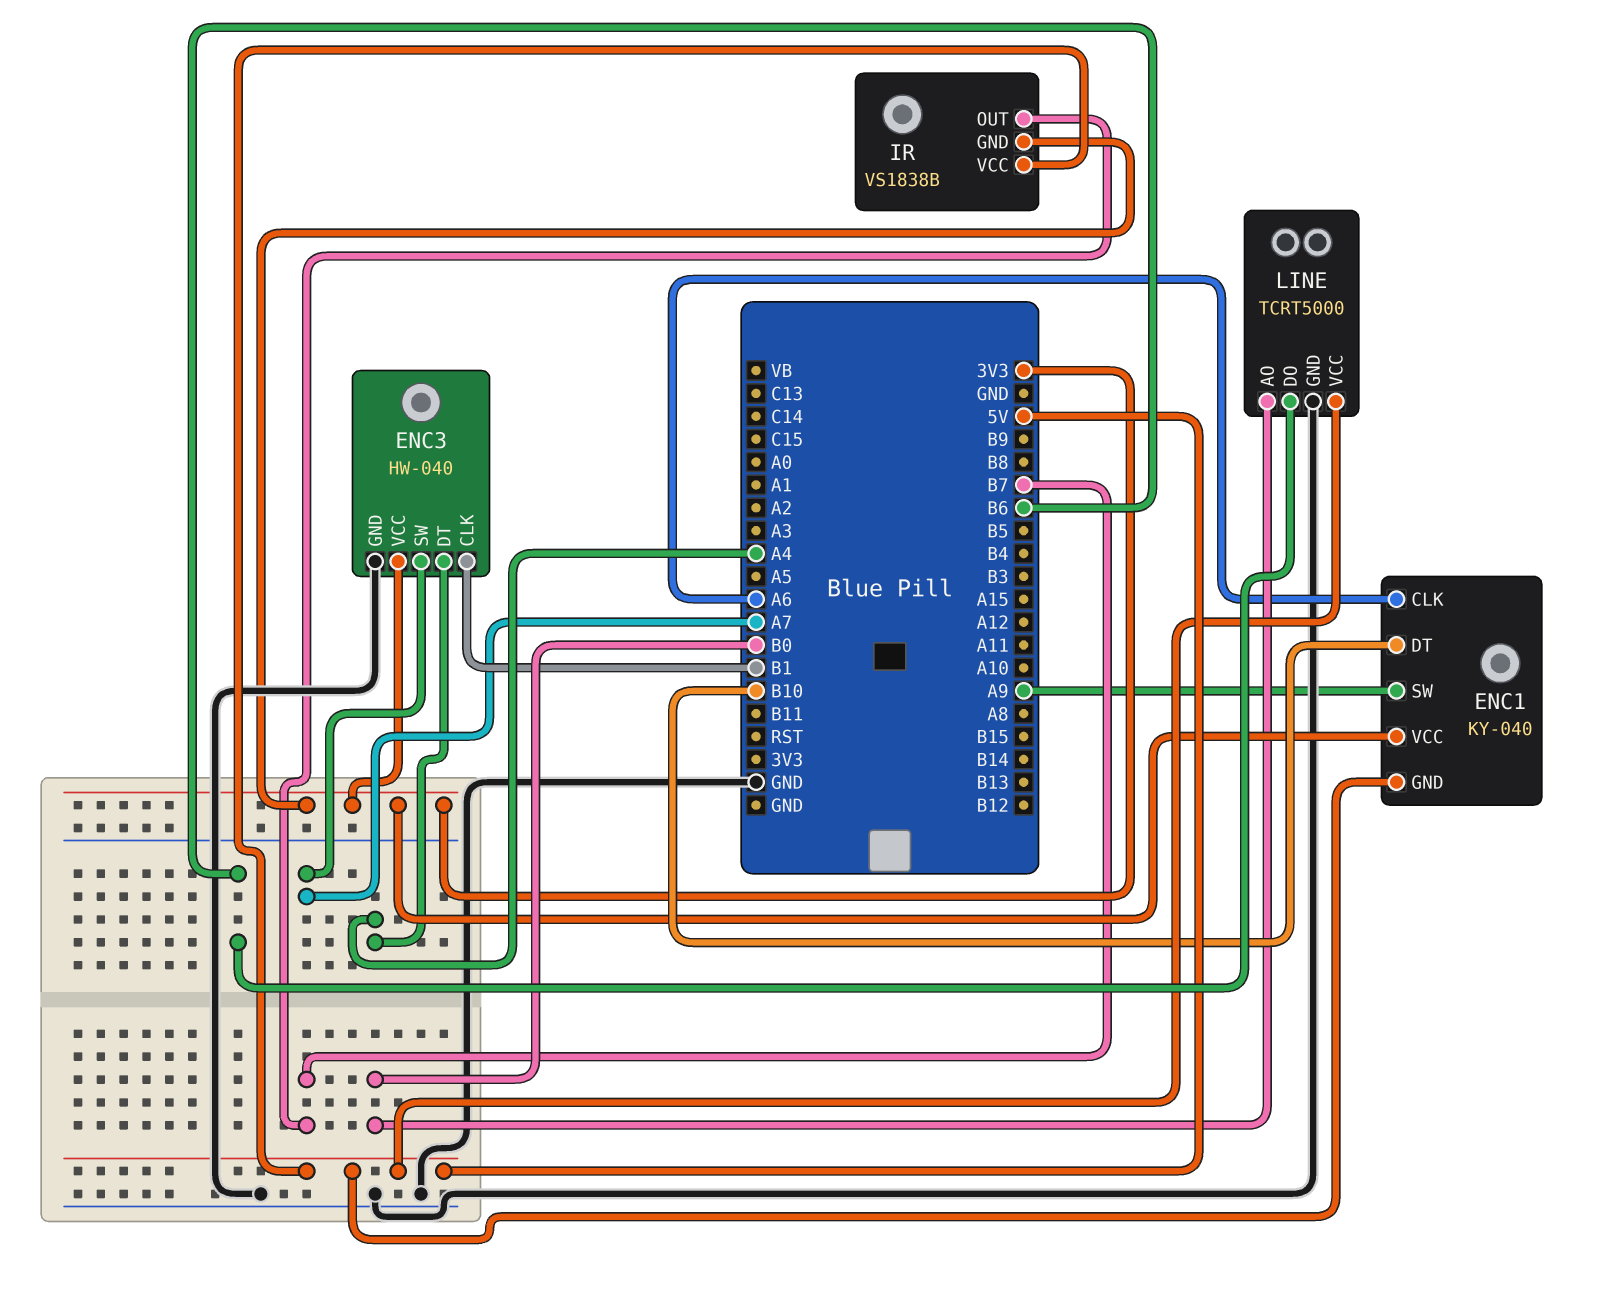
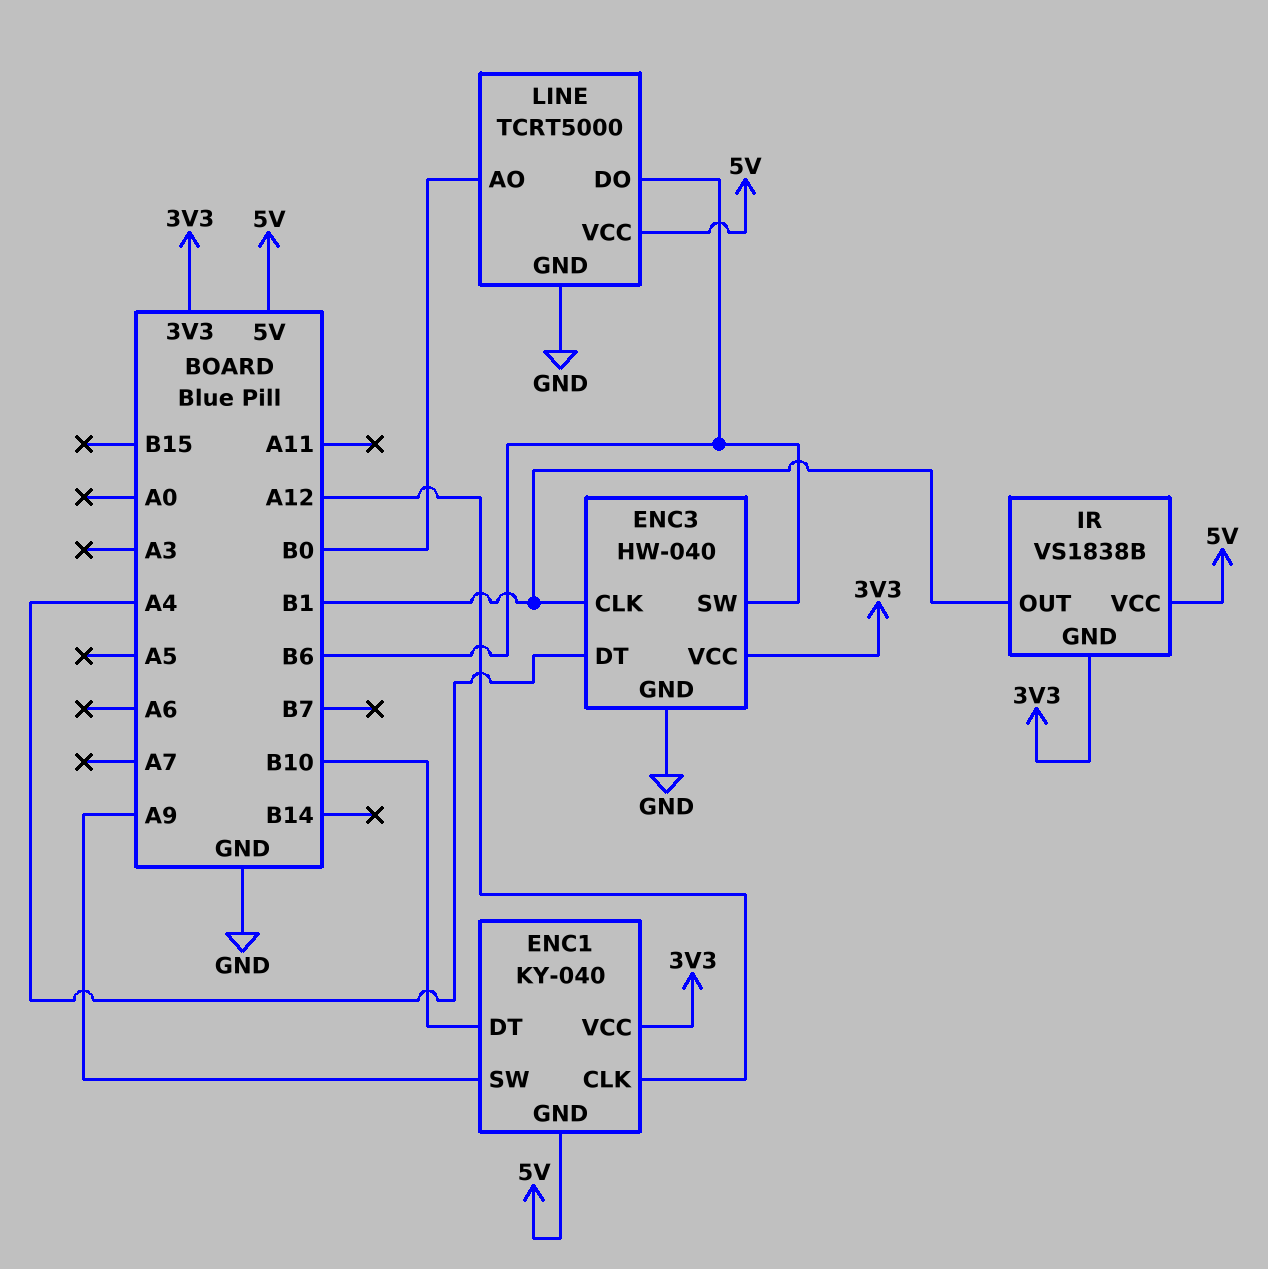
ENC1 pin CLK: A6 -> A12
ENC3 pin SW: A7 -> B6
IR pin OUT: B7 -> B1

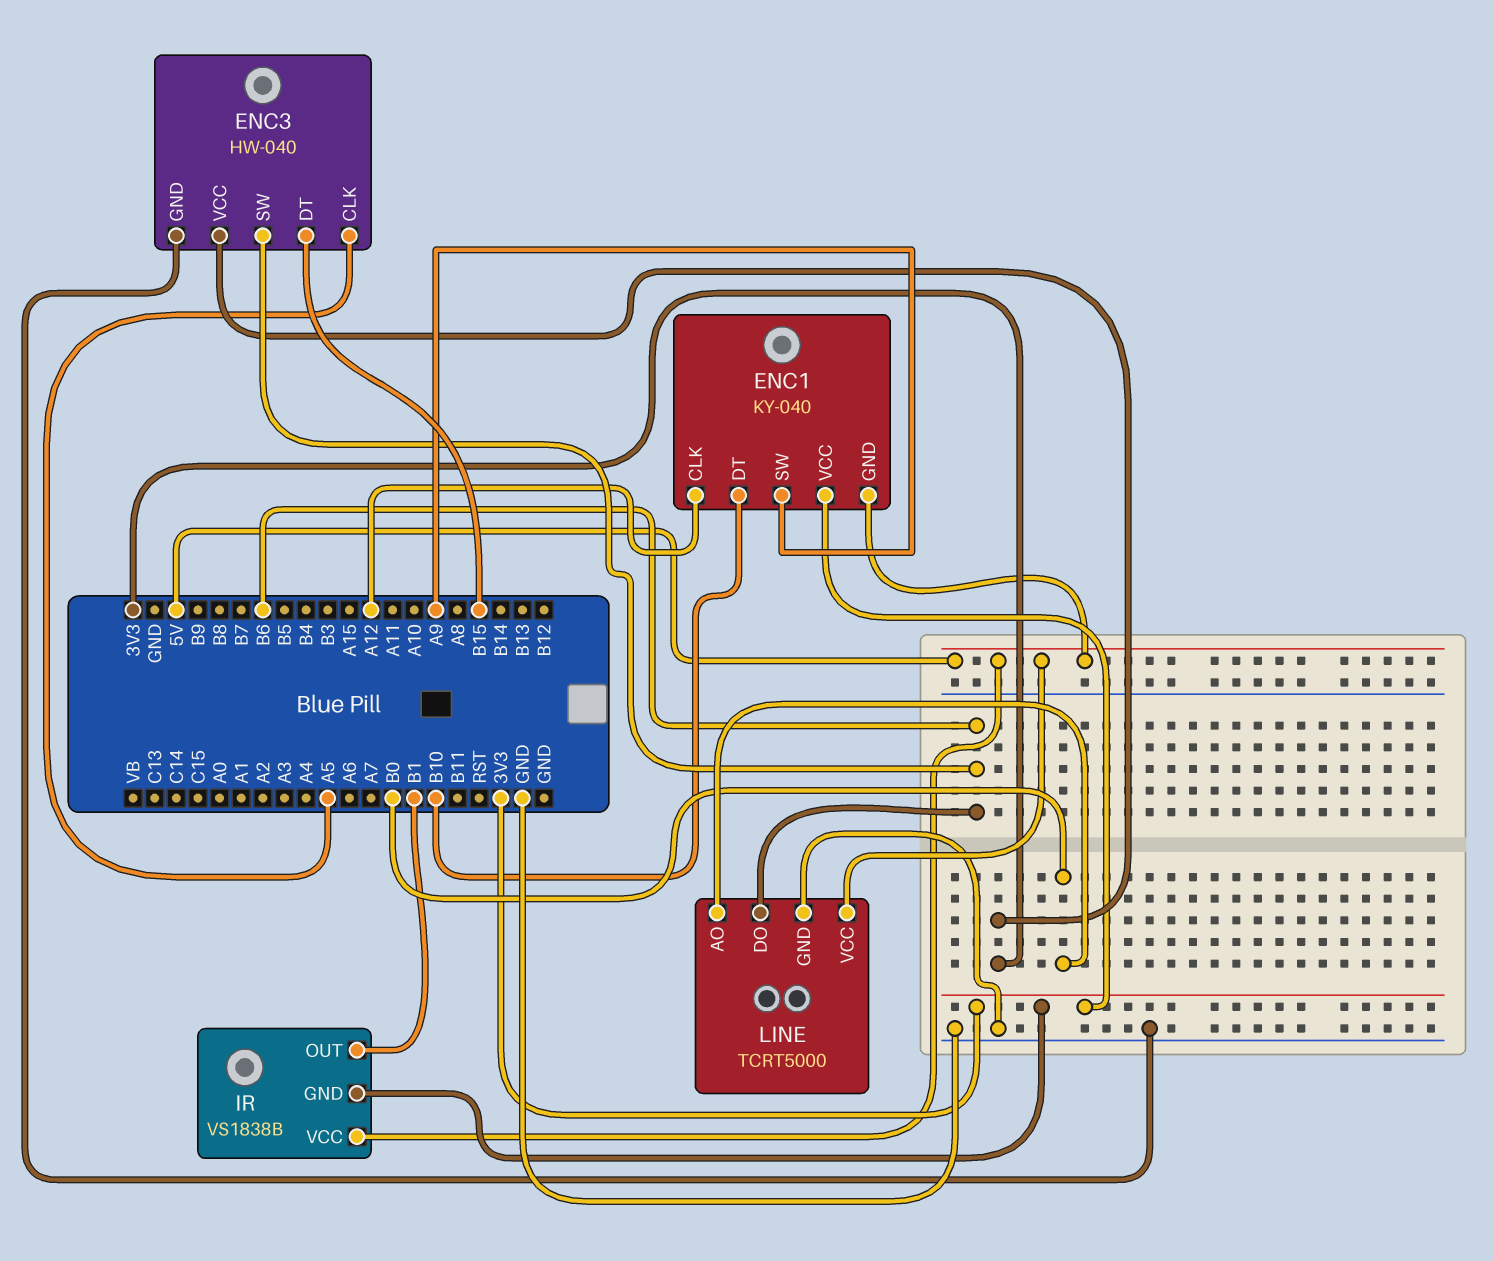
ENC3 pin CLK: B1 -> A5
ENC3 pin DT: A4 -> B15

